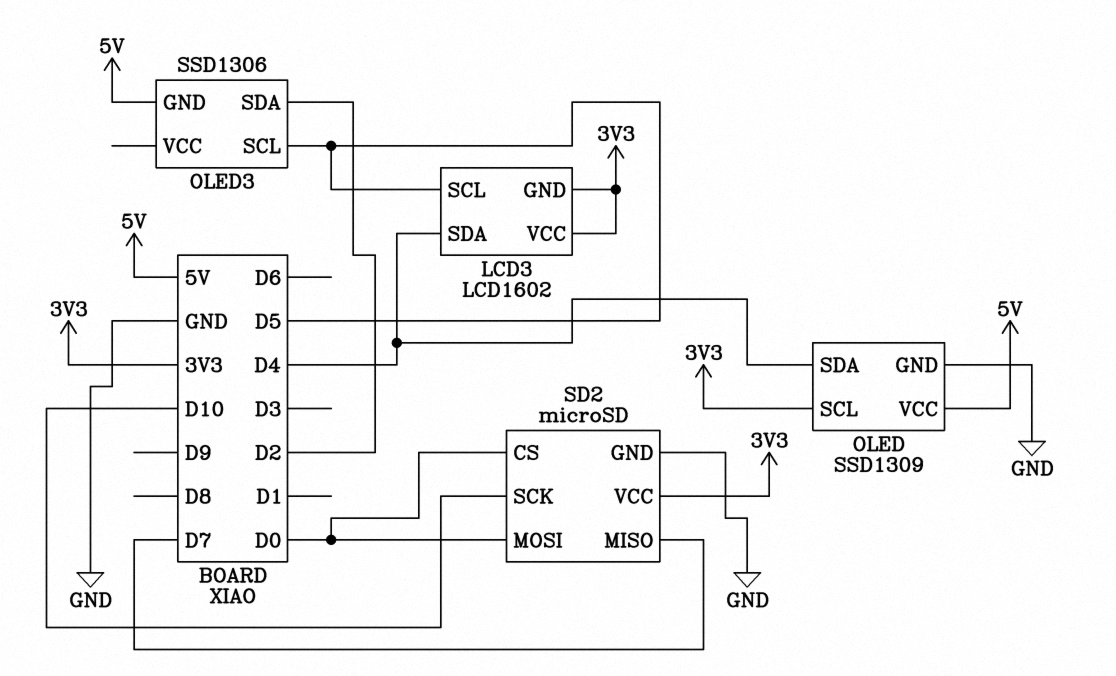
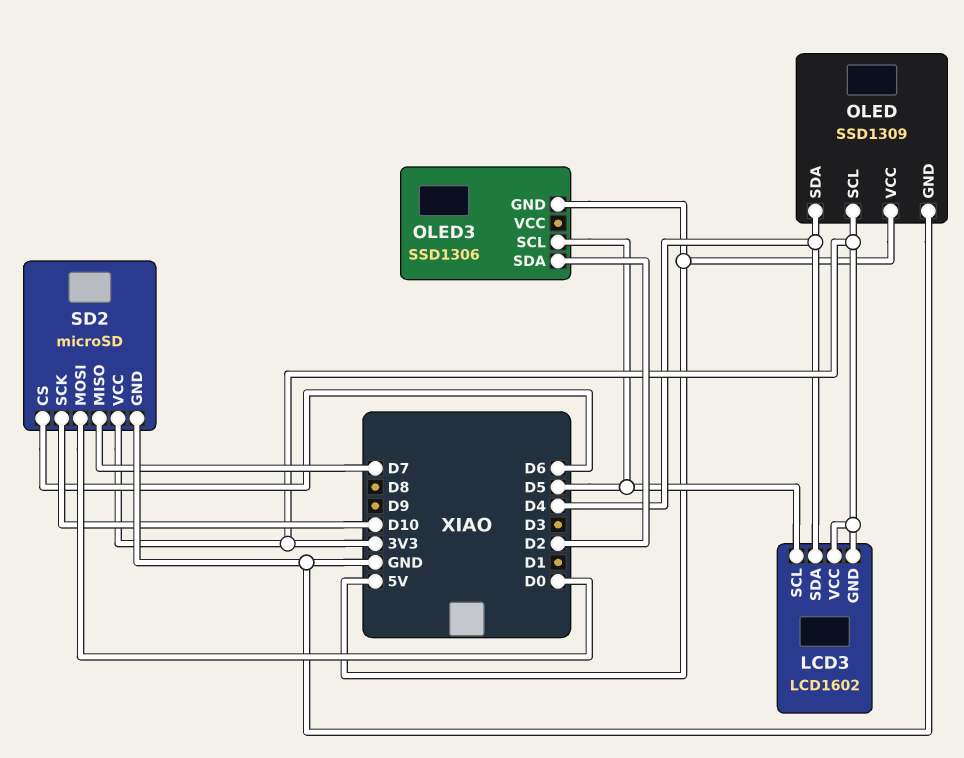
SD2 pin CS: D0 -> D6

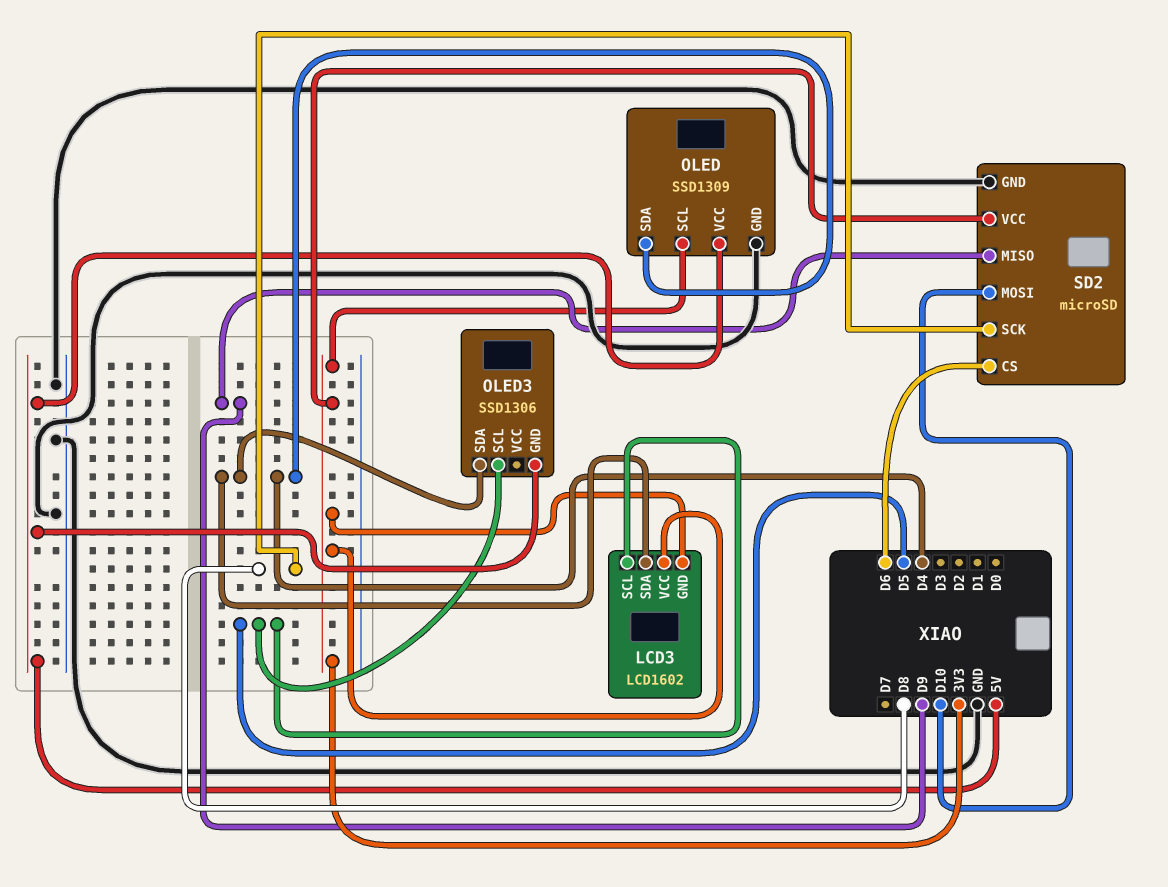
OLED3 pin SDA: D2 -> D4
SD2 pin MISO: D7 -> D9
SD2 pin MOSI: D0 -> D10
SD2 pin SCK: D10 -> D8

